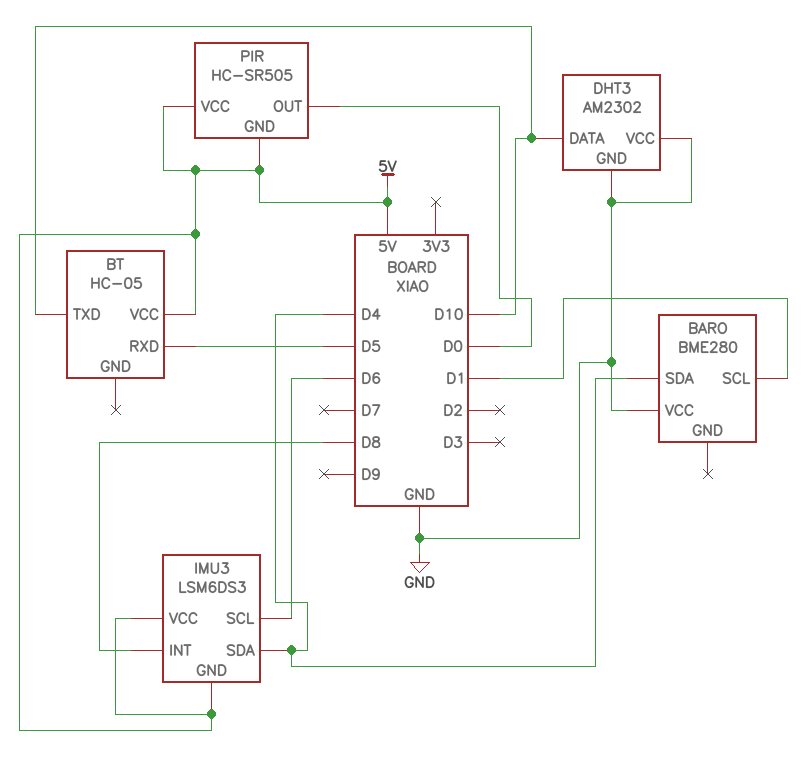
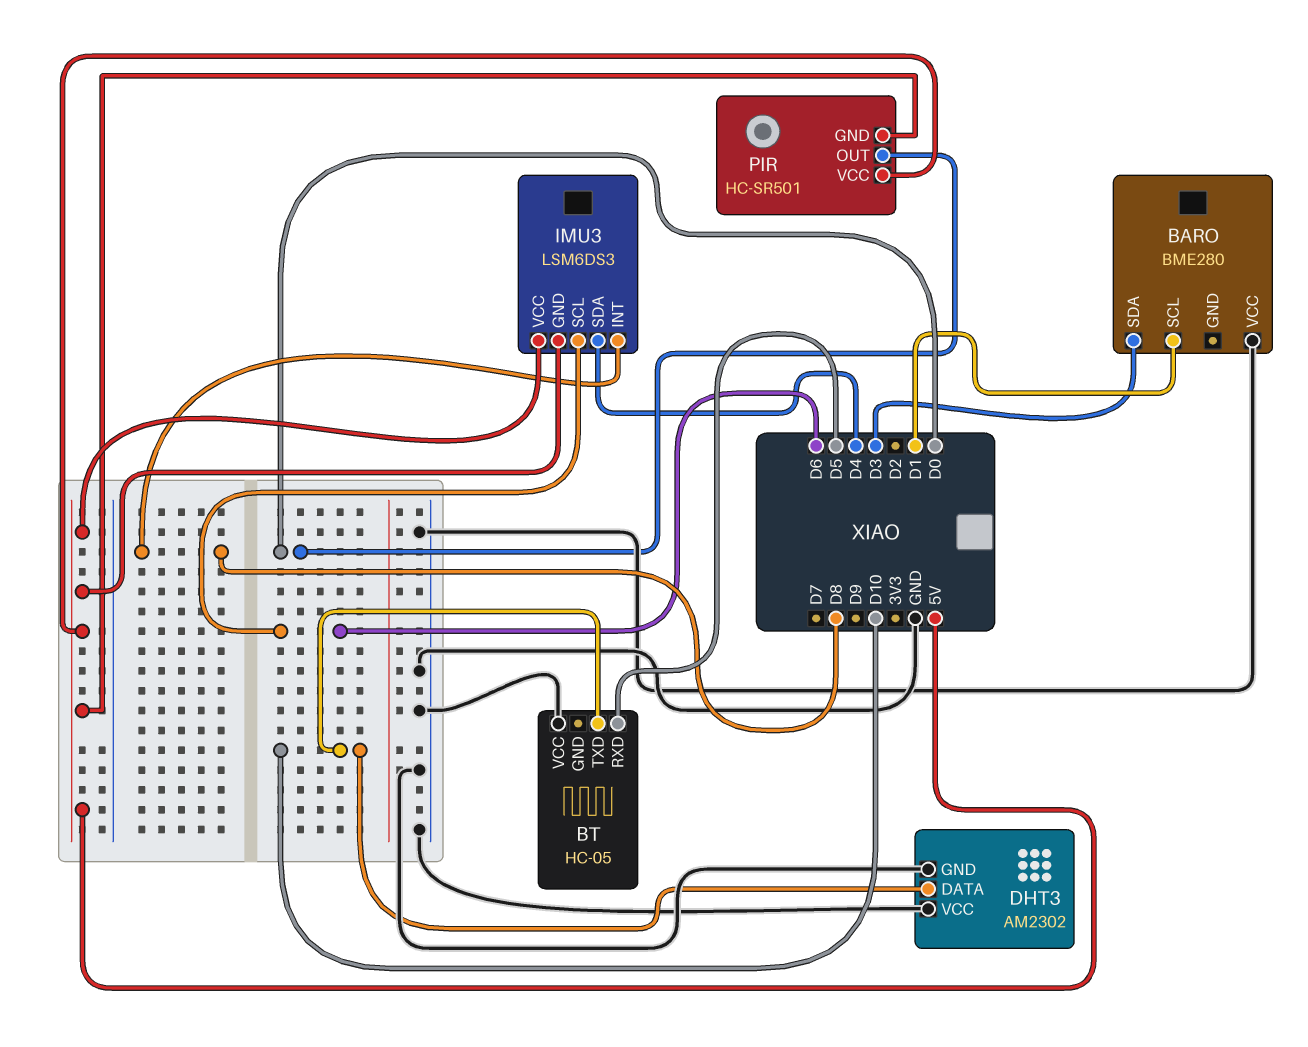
BARO pin SDA: D4 -> D3
BT pin VCC: 5V -> GND
PIR: HC-SR505 -> HC-SR501

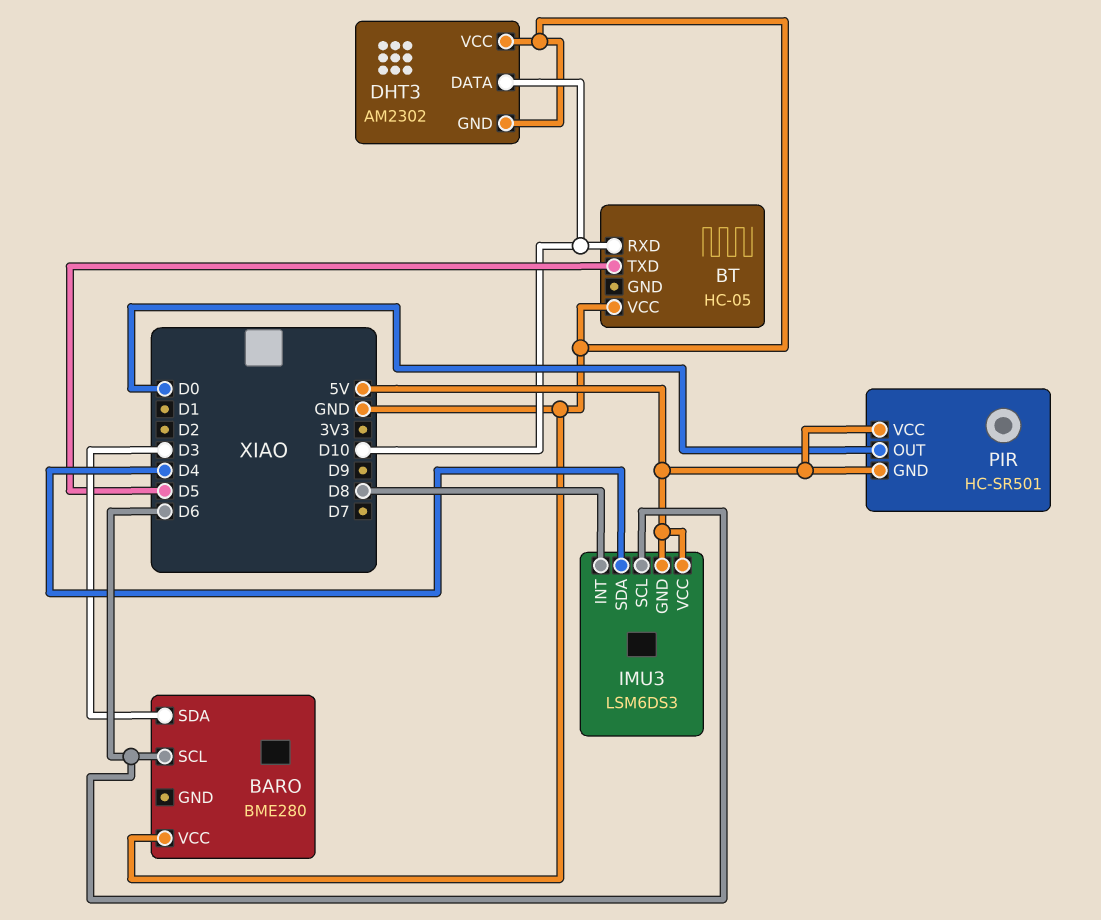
BARO pin SCL: D1 -> D6
BT pin RXD: D5 -> D10
BT pin TXD: D10 -> D5

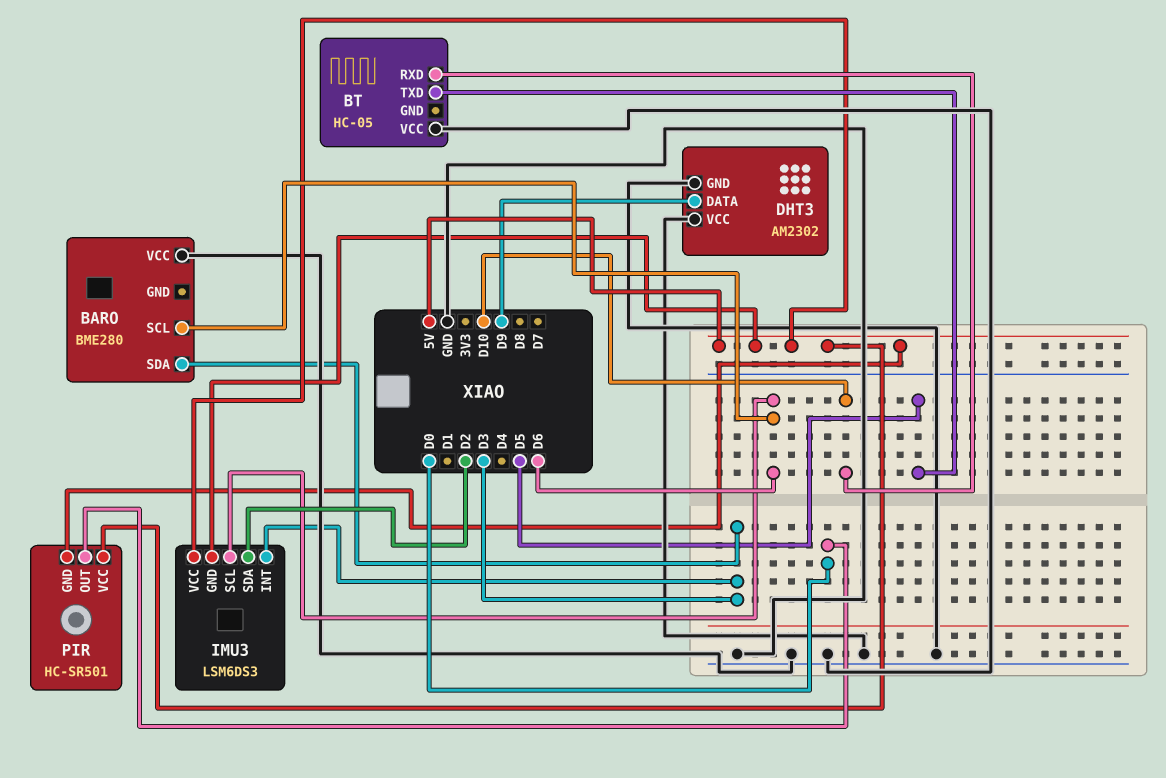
DHT3 pin DATA: D10 -> D9
IMU3 pin INT: D8 -> D3
IMU3 pin SDA: D4 -> D2

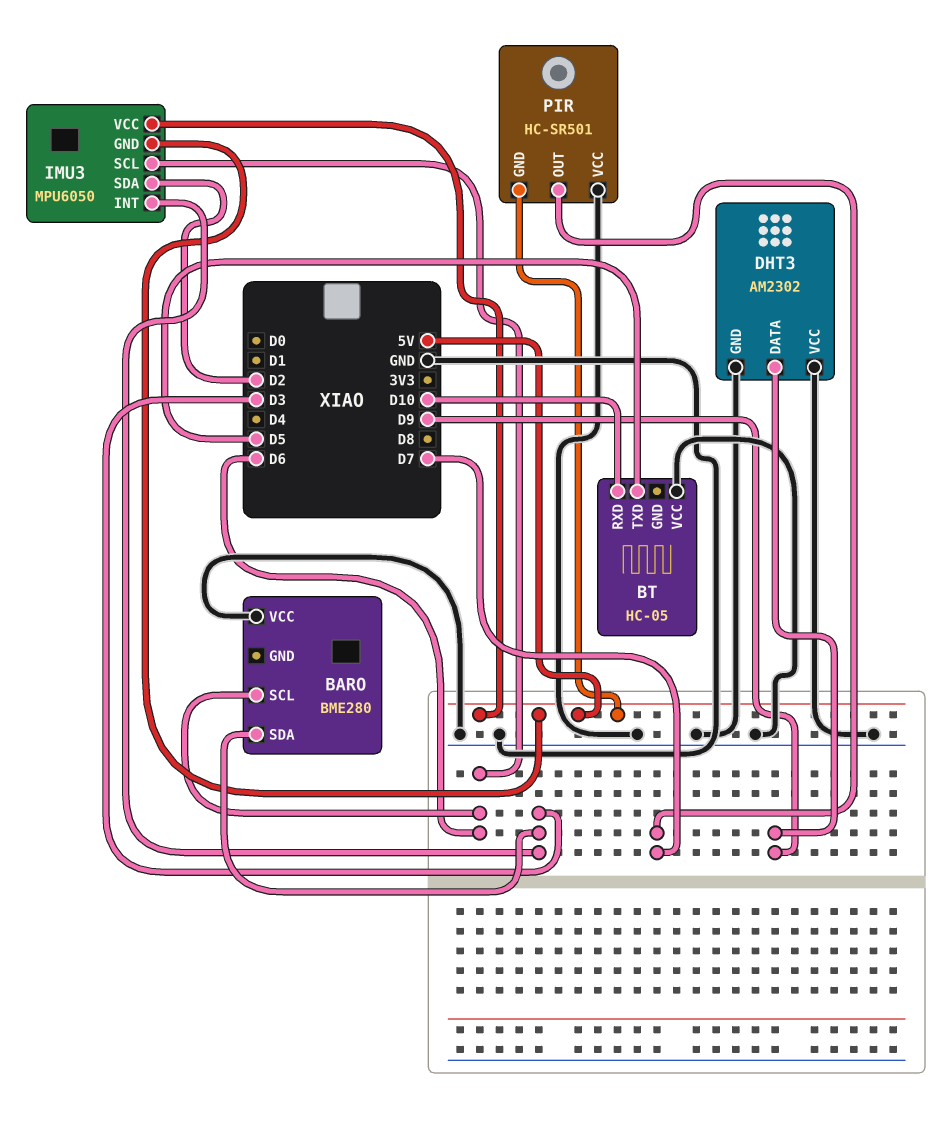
IMU3: LSM6DS3 -> MPU6050
PIR pin OUT: D0 -> D7
PIR pin VCC: 5V -> GND

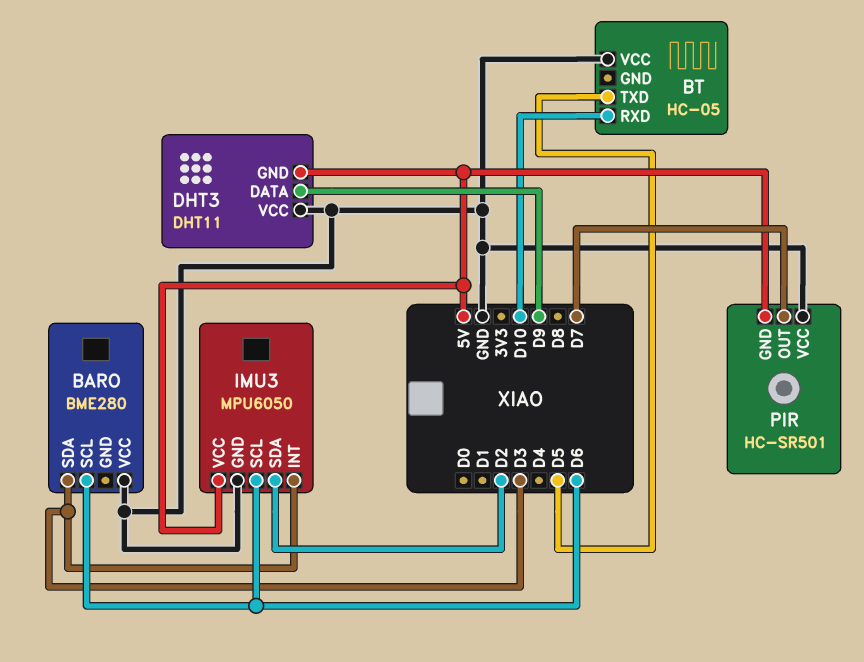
DHT3: AM2302 -> DHT11
DHT3 pin GND: GND -> 5V
IMU3 pin GND: 5V -> GND

